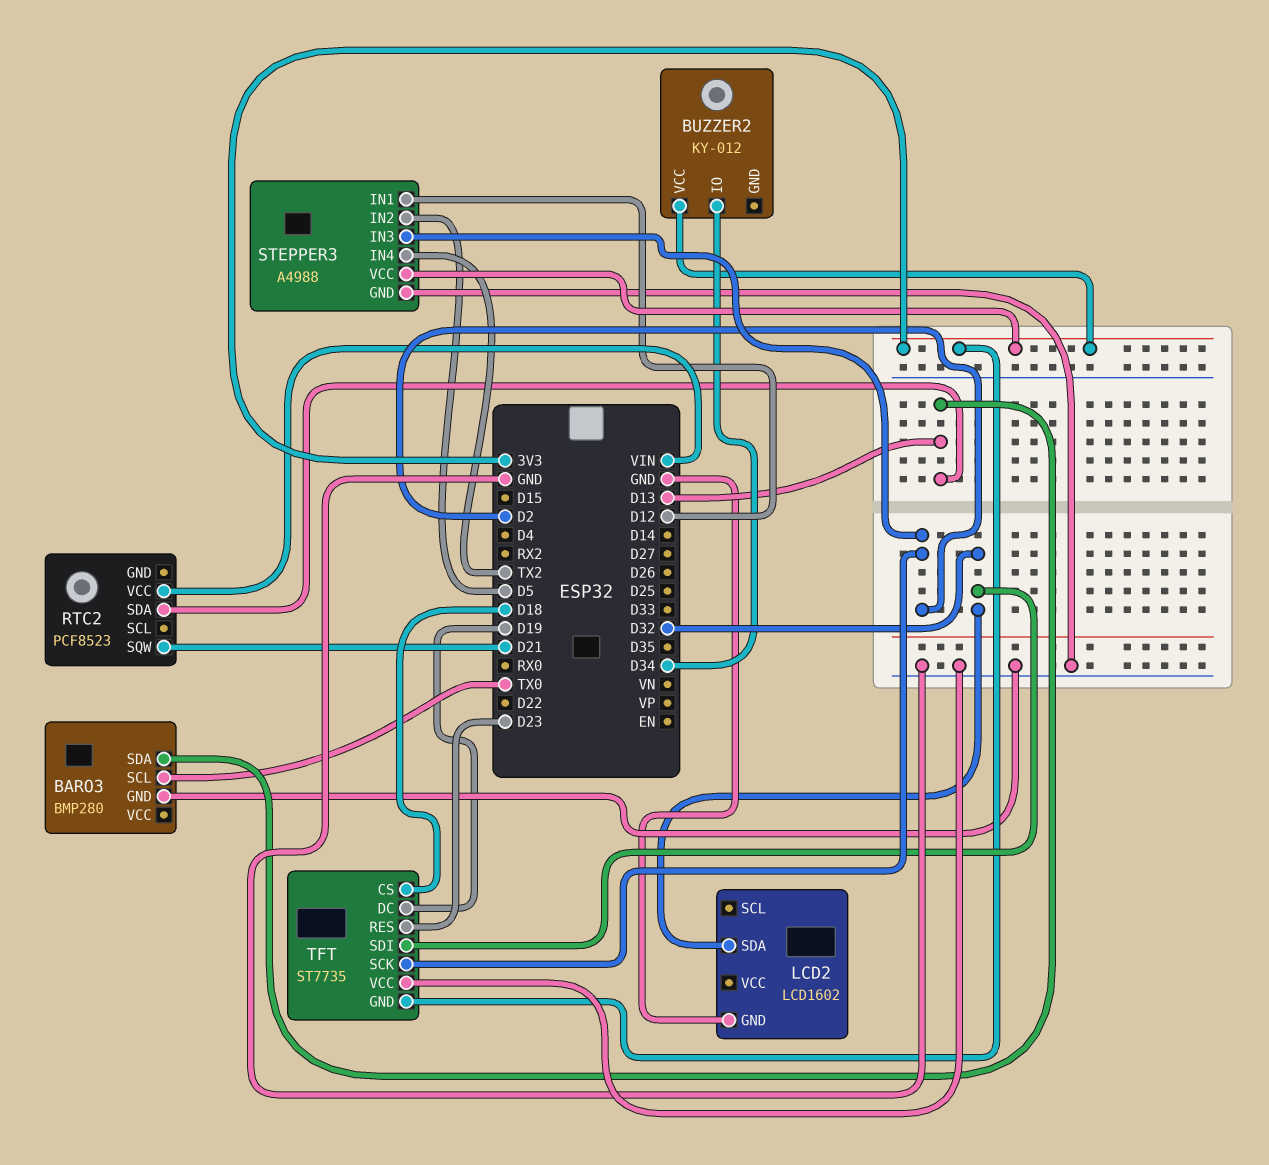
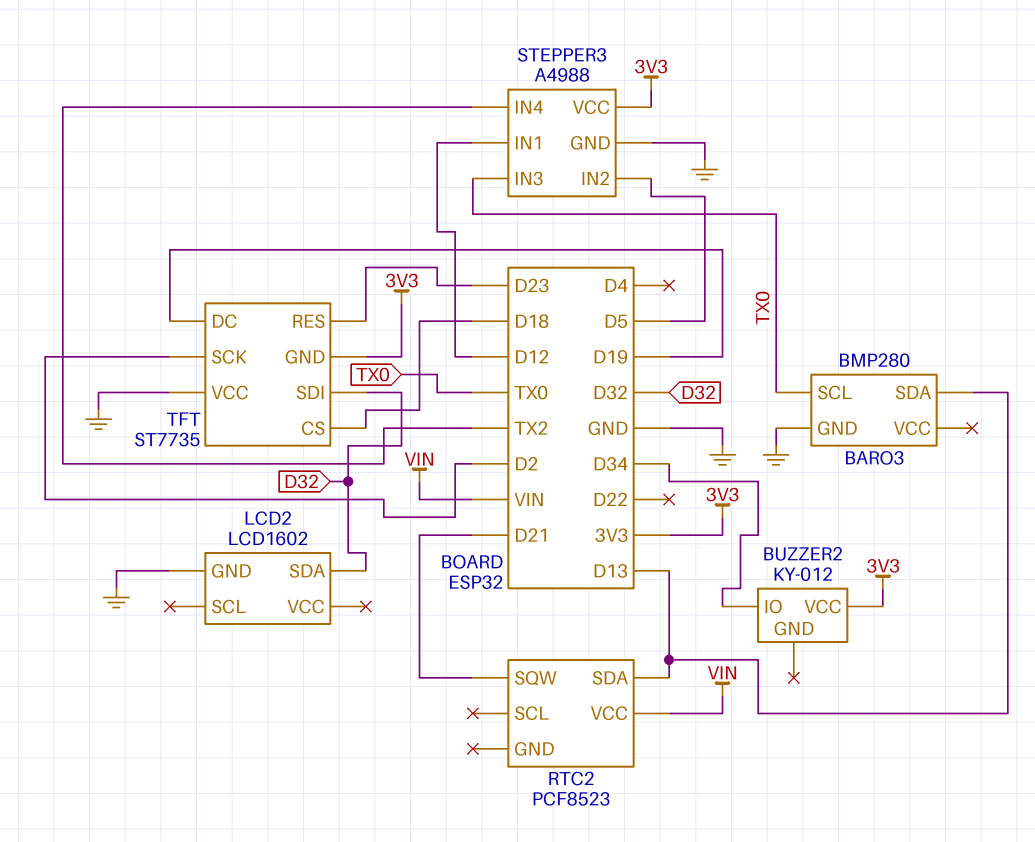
STEPPER3 pin IN3: D2 -> TX0

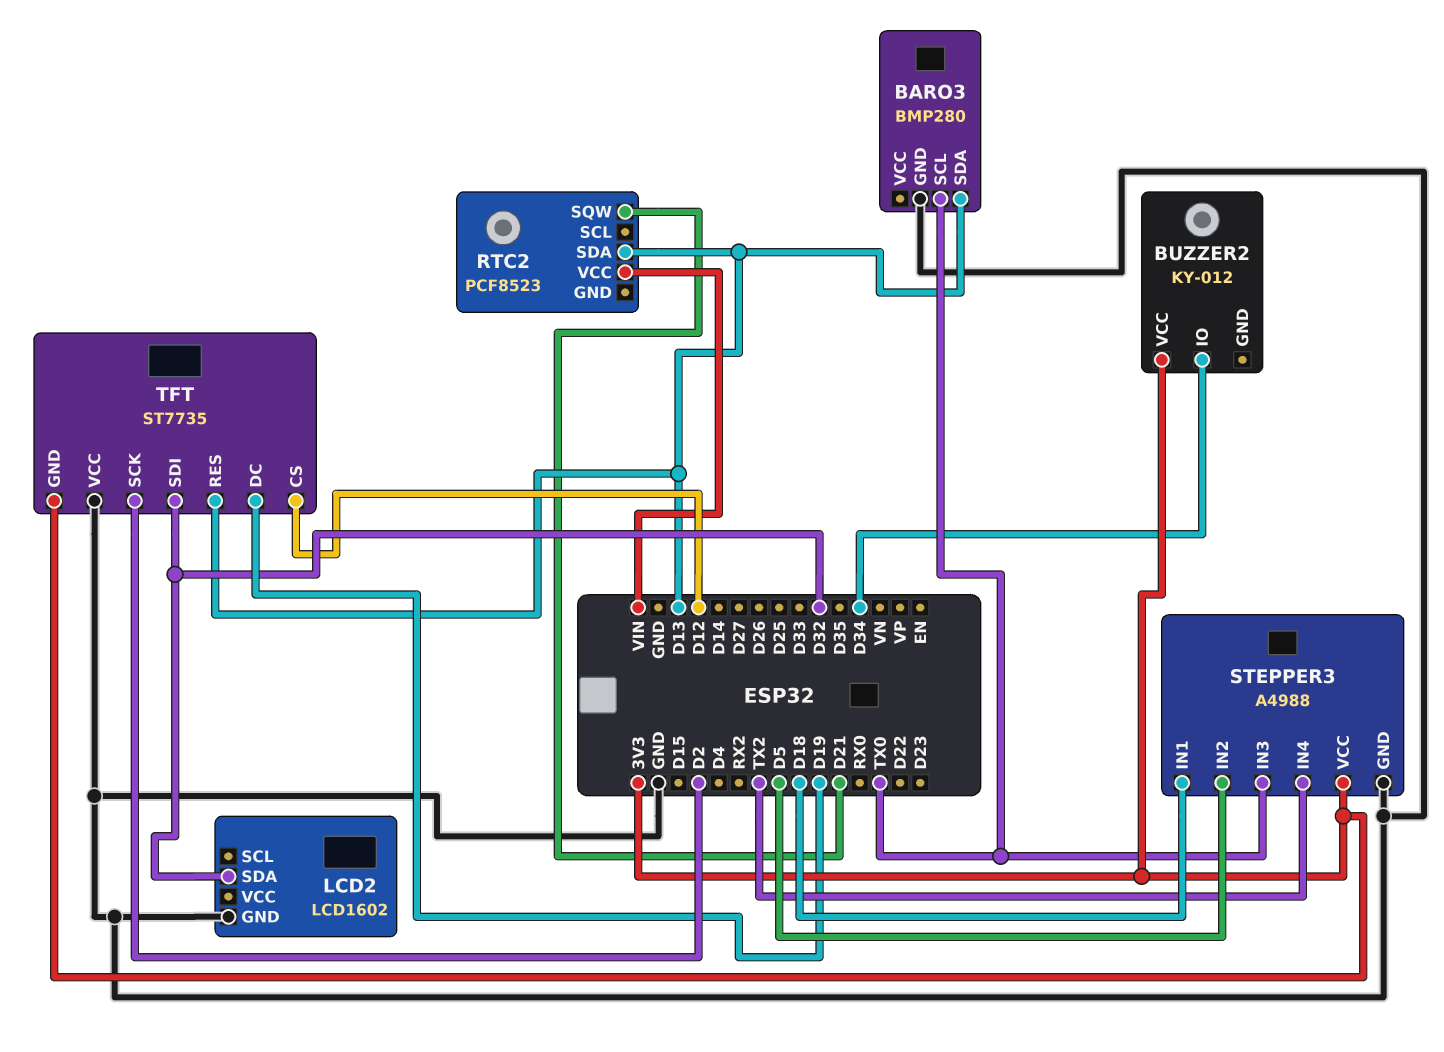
STEPPER3 pin IN1: D12 -> D18
TFT pin CS: D18 -> D12
TFT pin RES: D23 -> D13

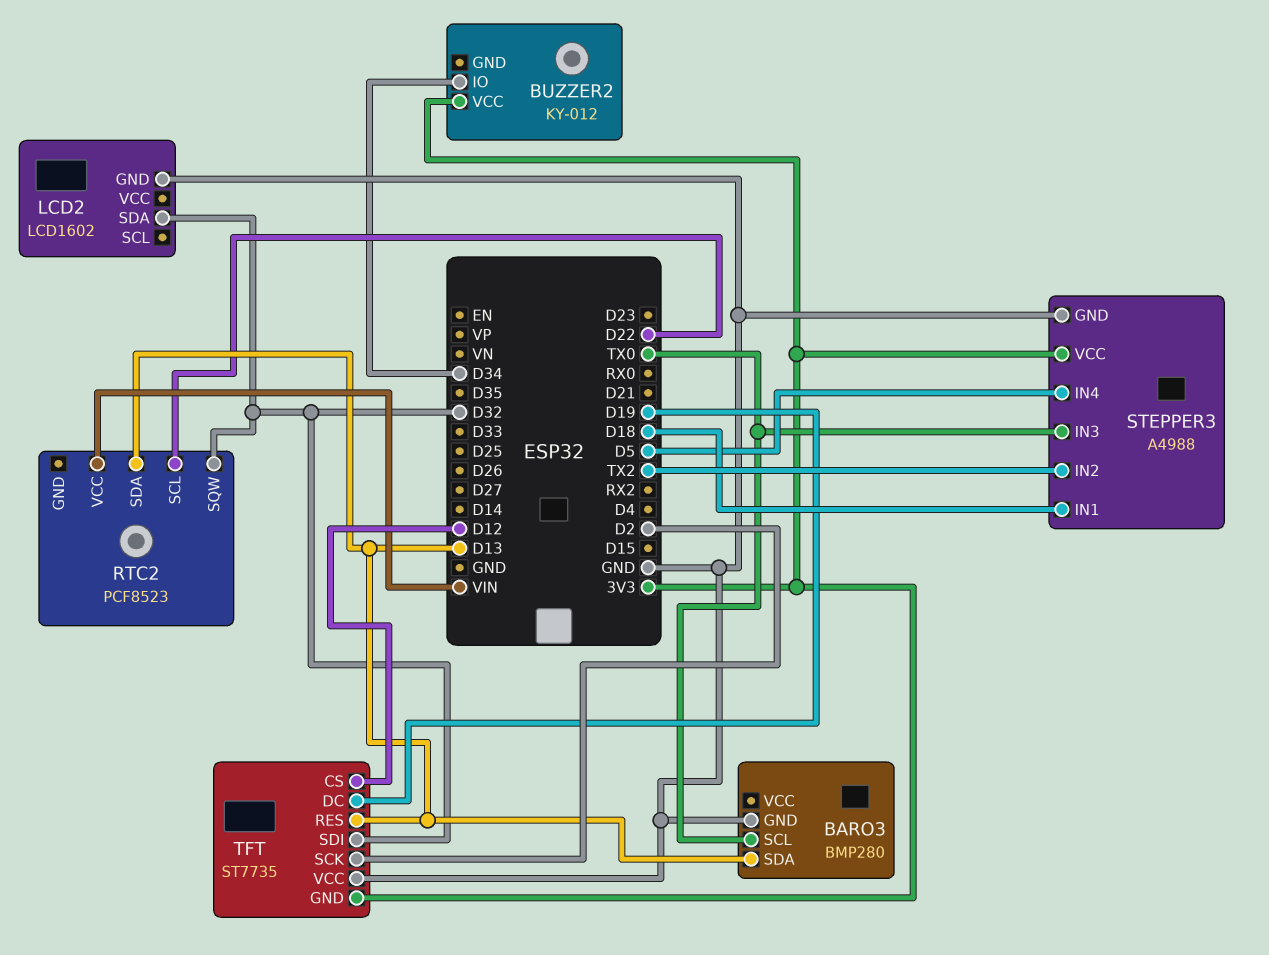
RTC2 pin SCL: none -> D22
RTC2 pin SQW: D21 -> D32
STEPPER3 pin IN2: D5 -> TX2
STEPPER3 pin IN4: TX2 -> D5

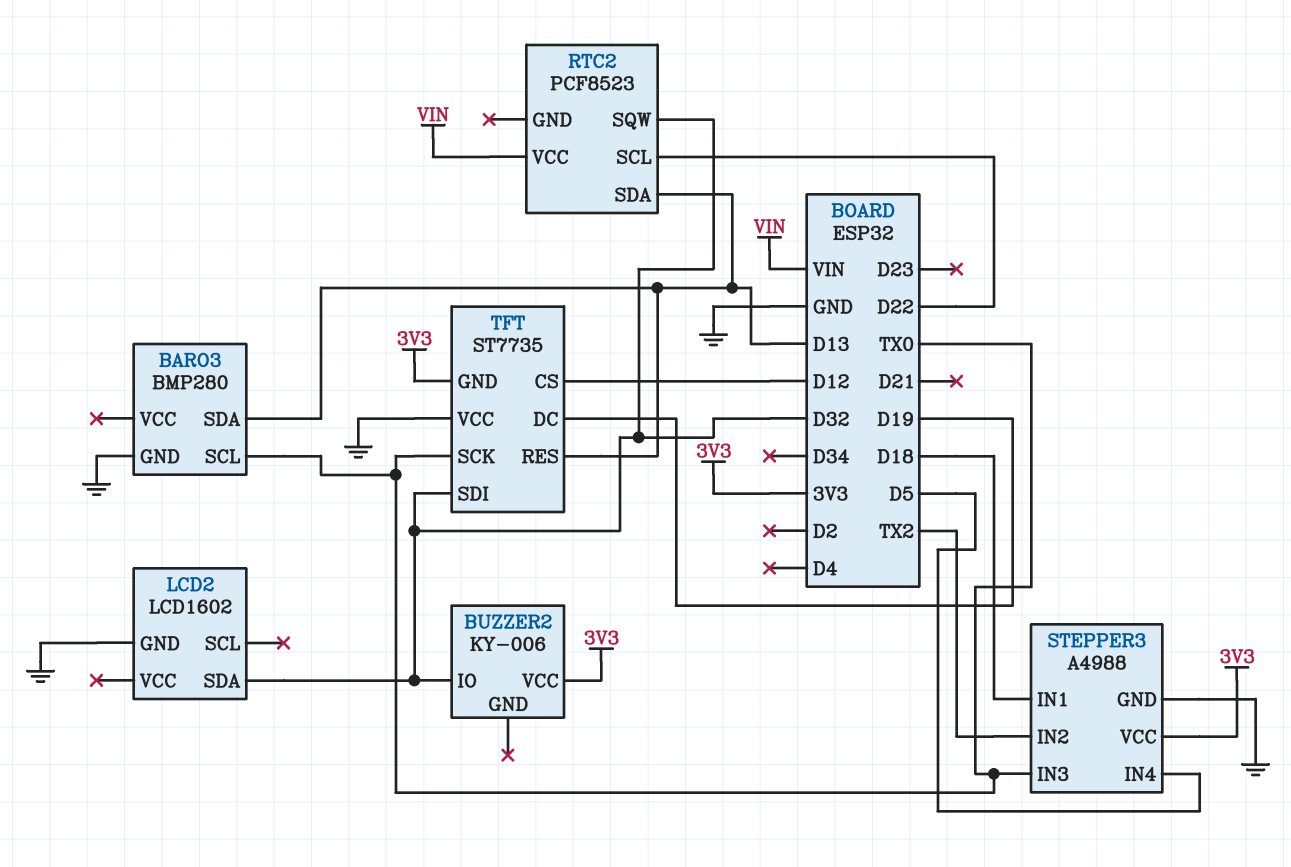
BUZZER2: KY-012 -> KY-006
BUZZER2 pin IO: D34 -> D32
TFT pin SCK: D2 -> TX0

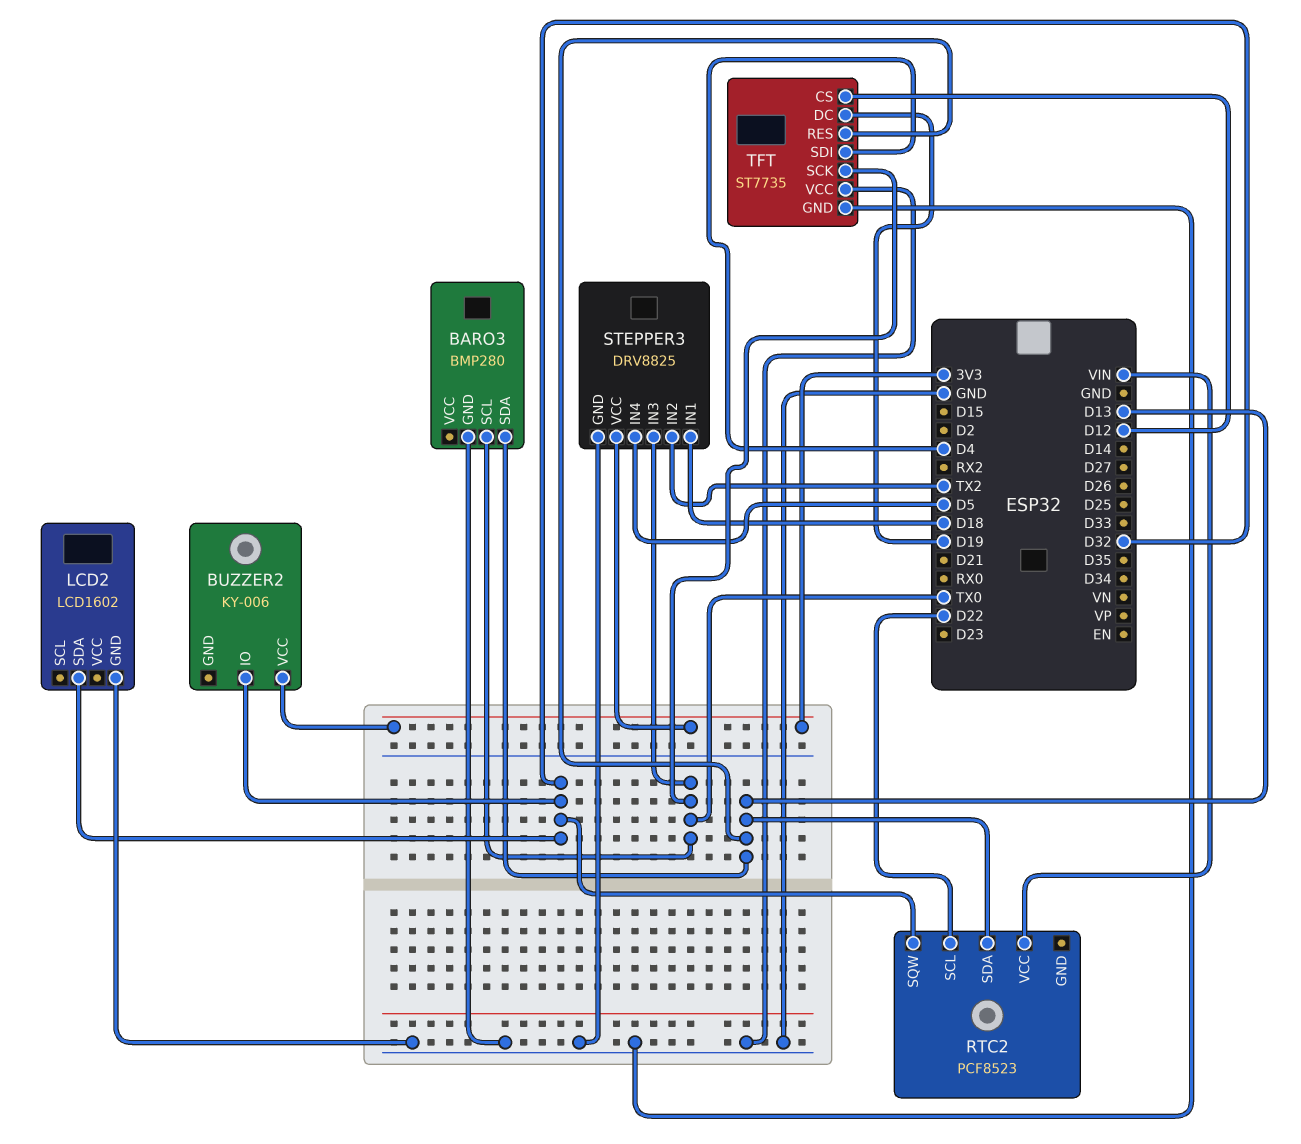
STEPPER3: A4988 -> DRV8825
TFT pin GND: 3V3 -> GND
TFT pin SDI: D32 -> D4

